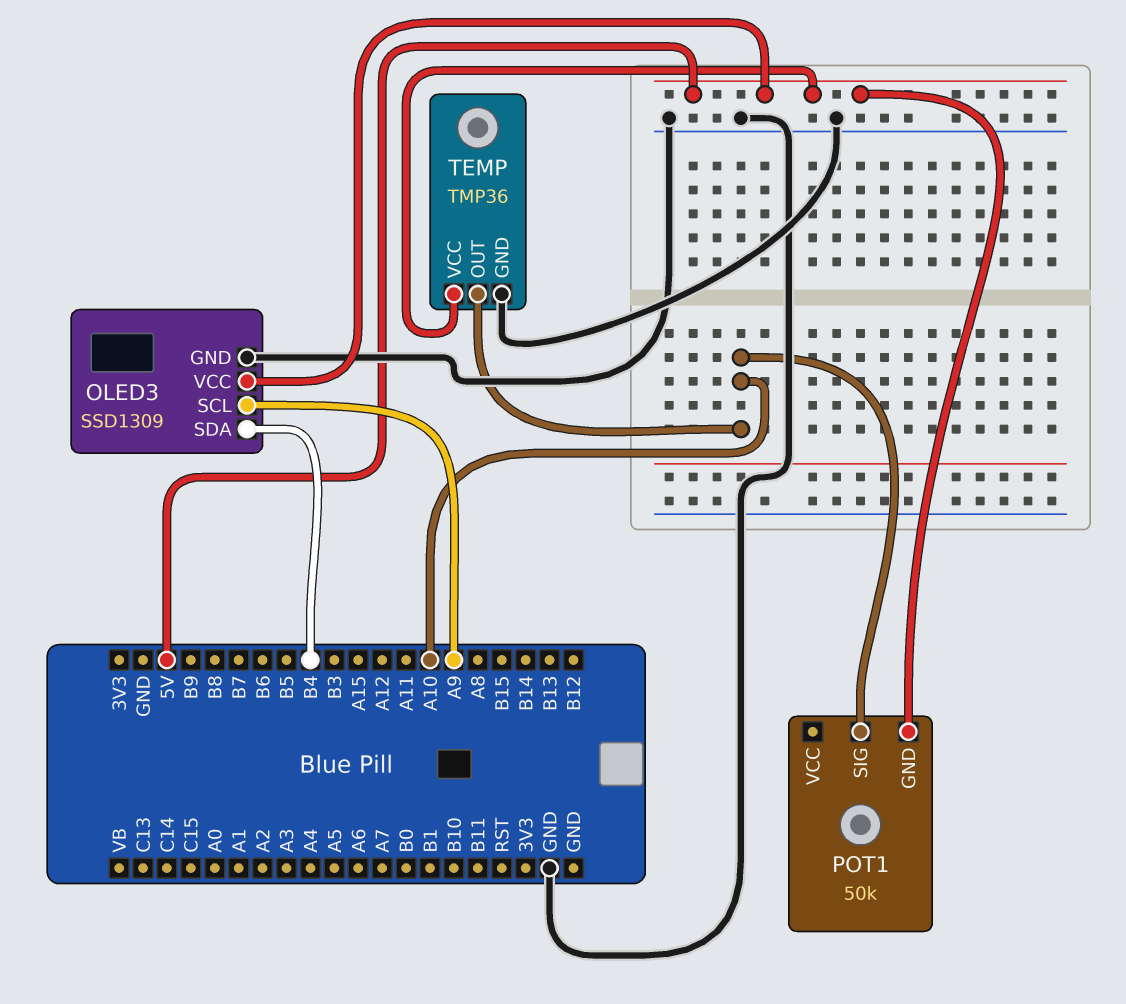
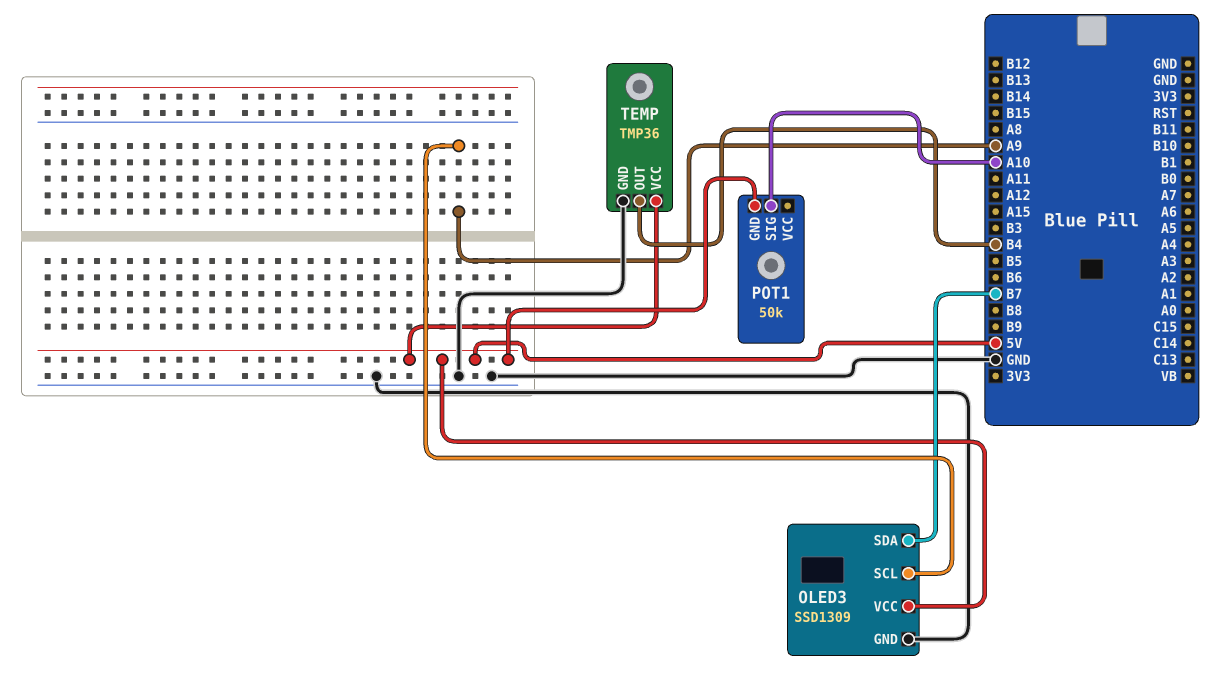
OLED3 pin SDA: B4 -> B7
TEMP pin OUT: A10 -> B4

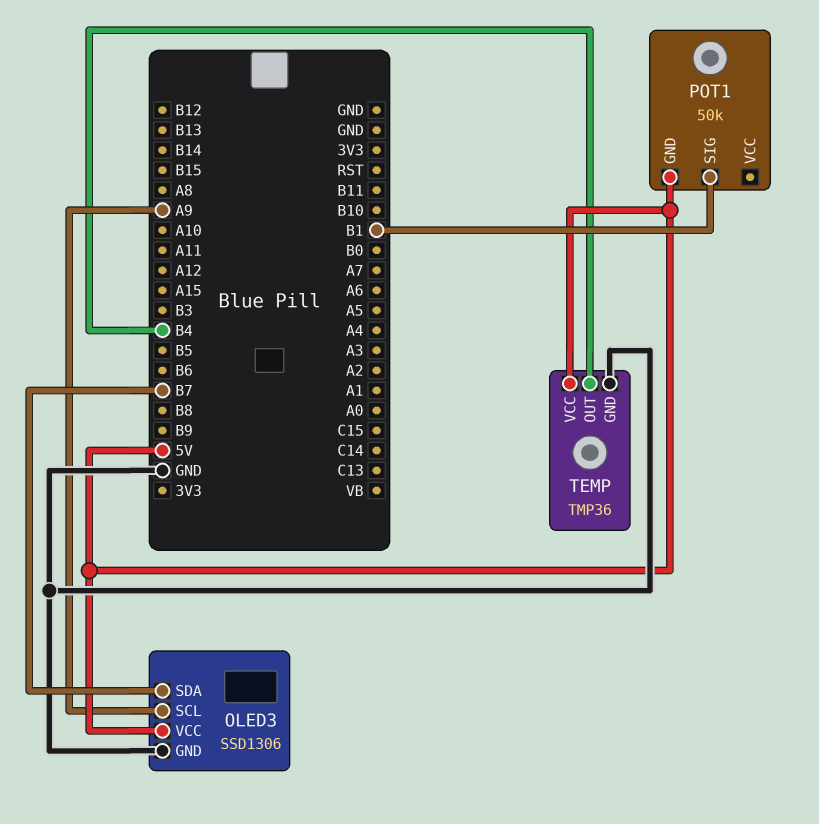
OLED3: SSD1309 -> SSD1306
POT1 pin SIG: A10 -> B1

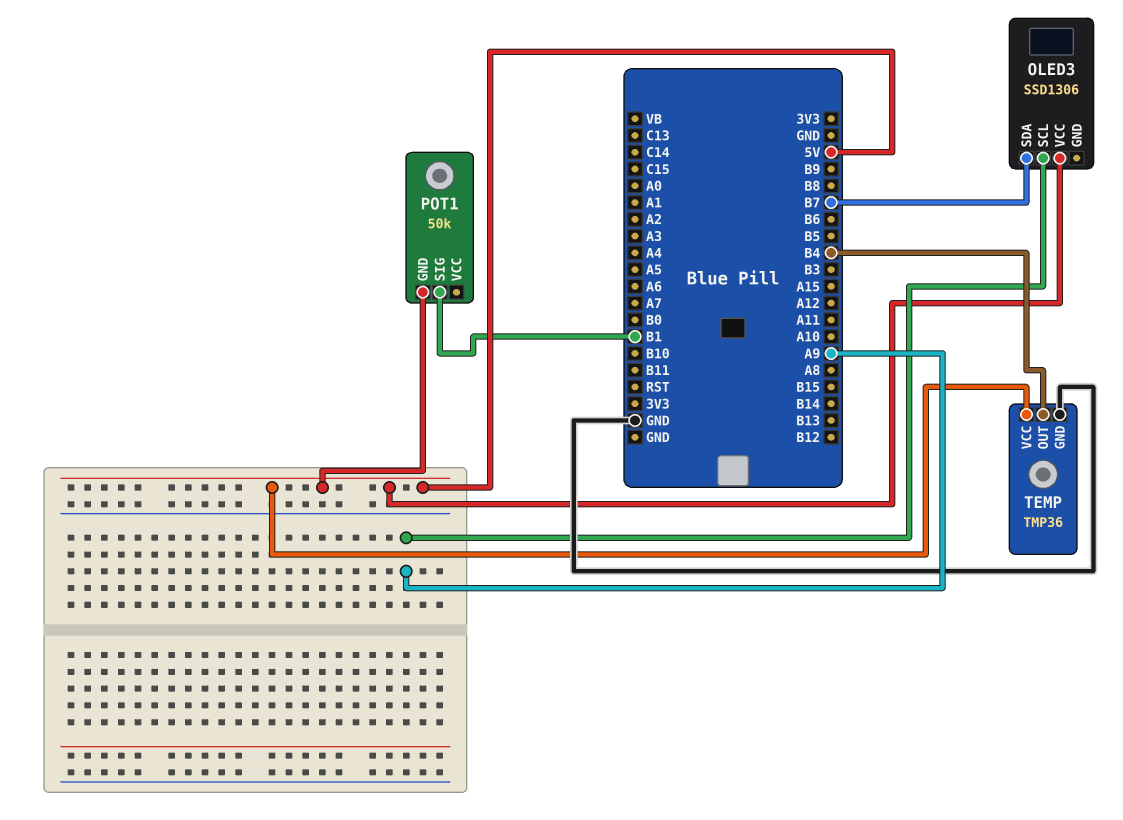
OLED3 pin GND: GND -> none

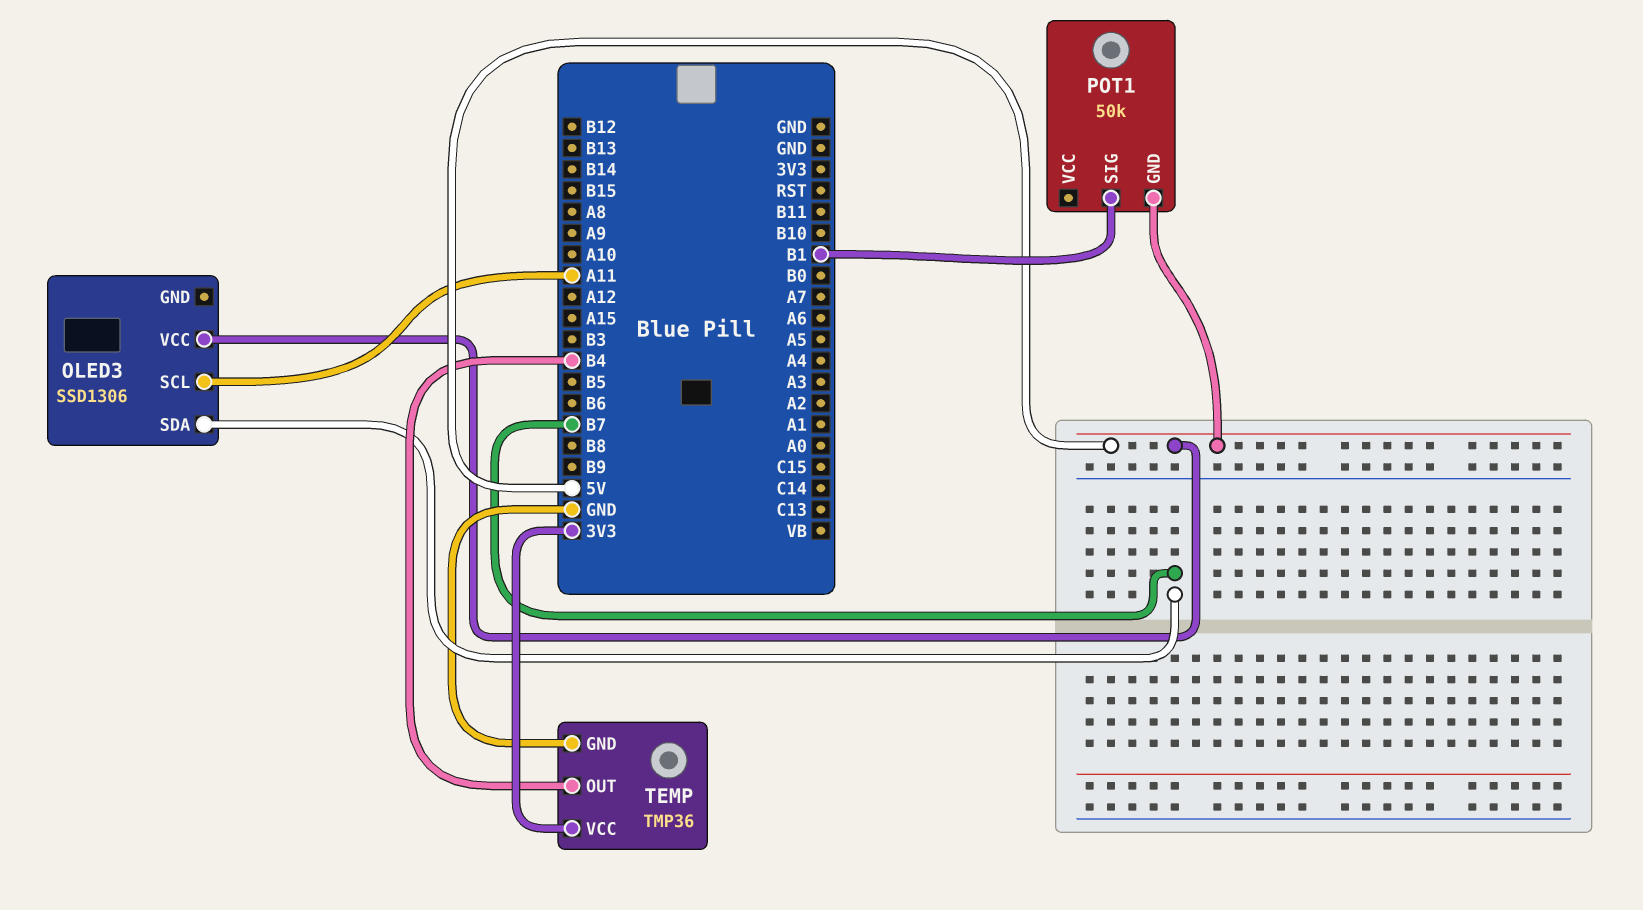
OLED3 pin SCL: A9 -> A11
TEMP pin VCC: 5V -> 3V3

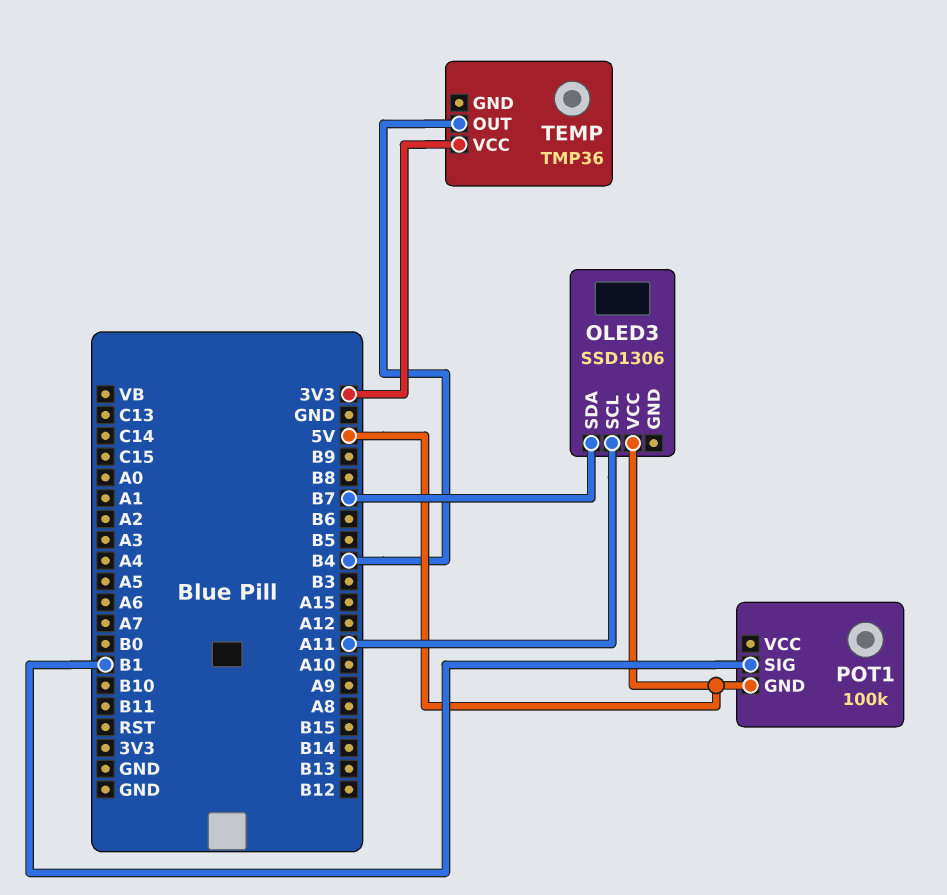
POT1: 50k -> 100k
TEMP pin GND: GND -> none

